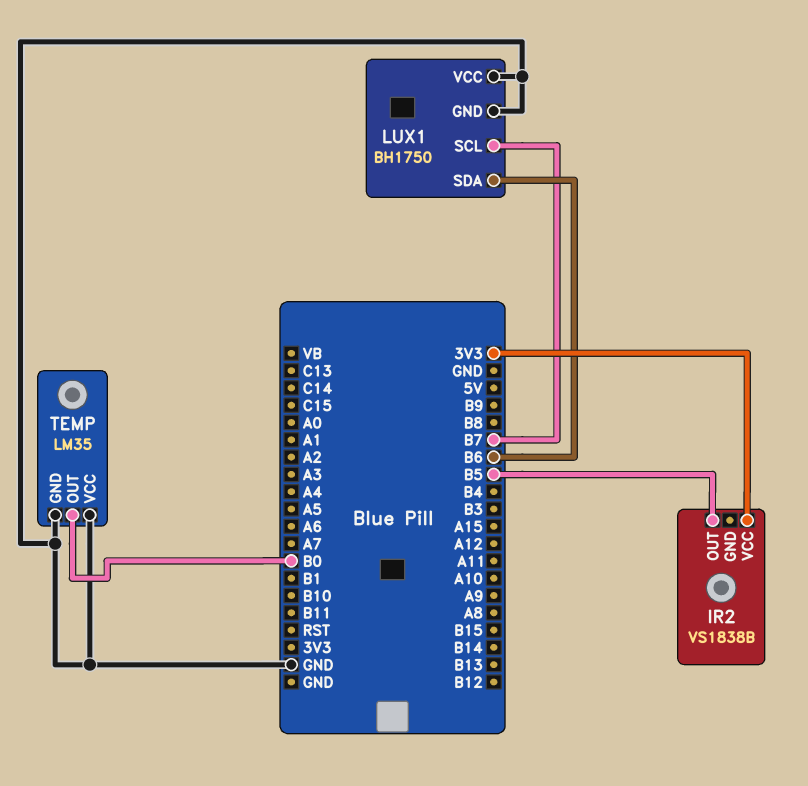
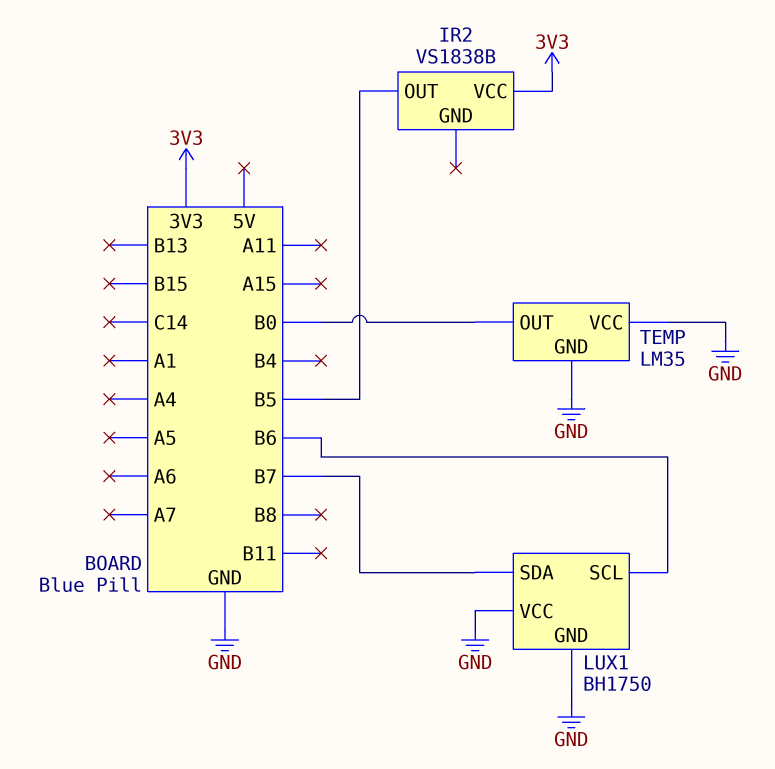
LUX1 pin SCL: B7 -> B6
LUX1 pin SDA: B6 -> B7

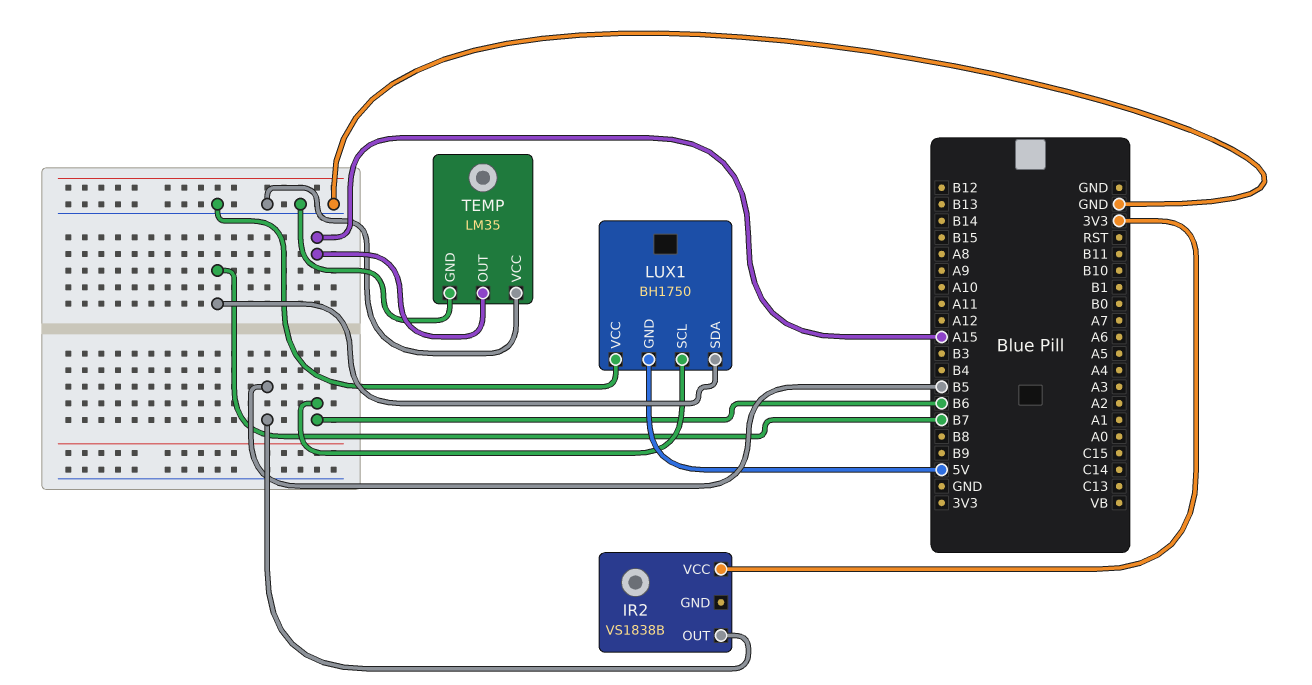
LUX1 pin GND: GND -> 5V
TEMP pin OUT: B0 -> A15

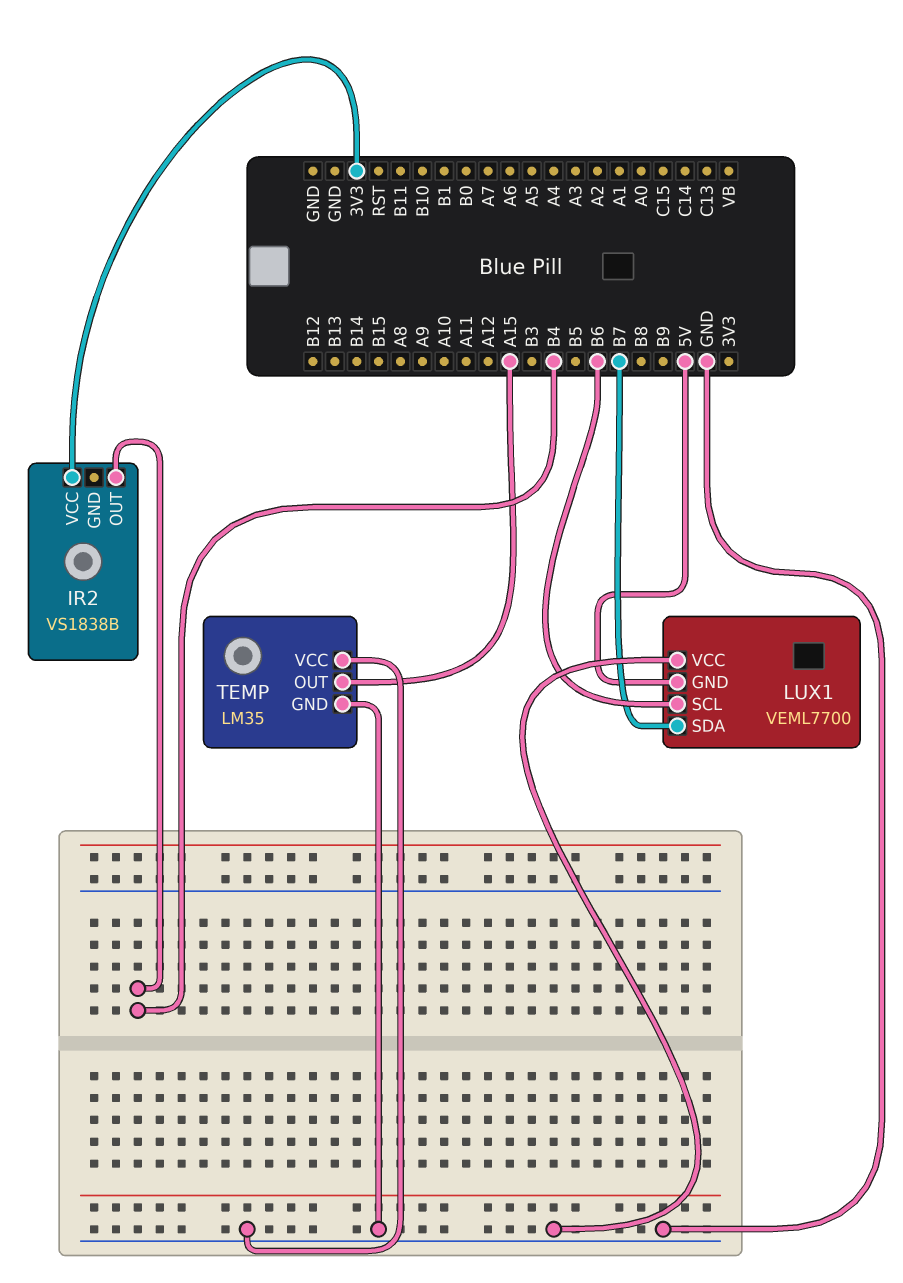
IR2 pin OUT: B5 -> B4
LUX1: BH1750 -> VEML7700

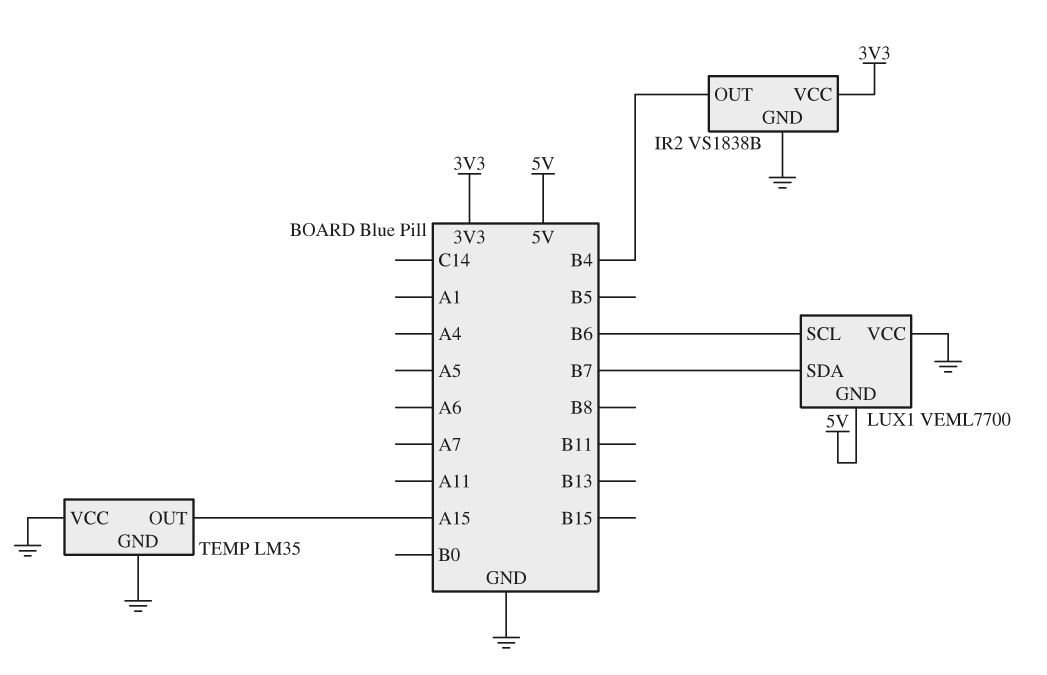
IR2 pin GND: none -> GND

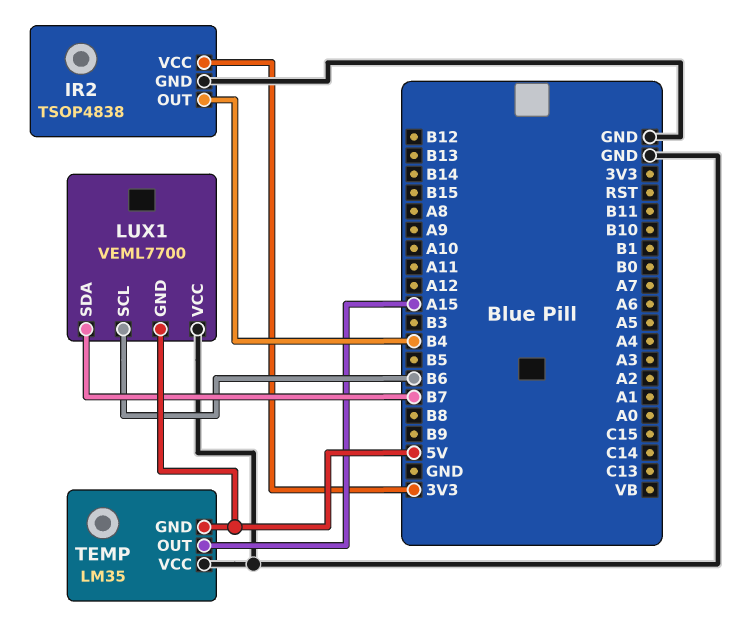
IR2: VS1838B -> TSOP4838
TEMP pin GND: GND -> 5V

